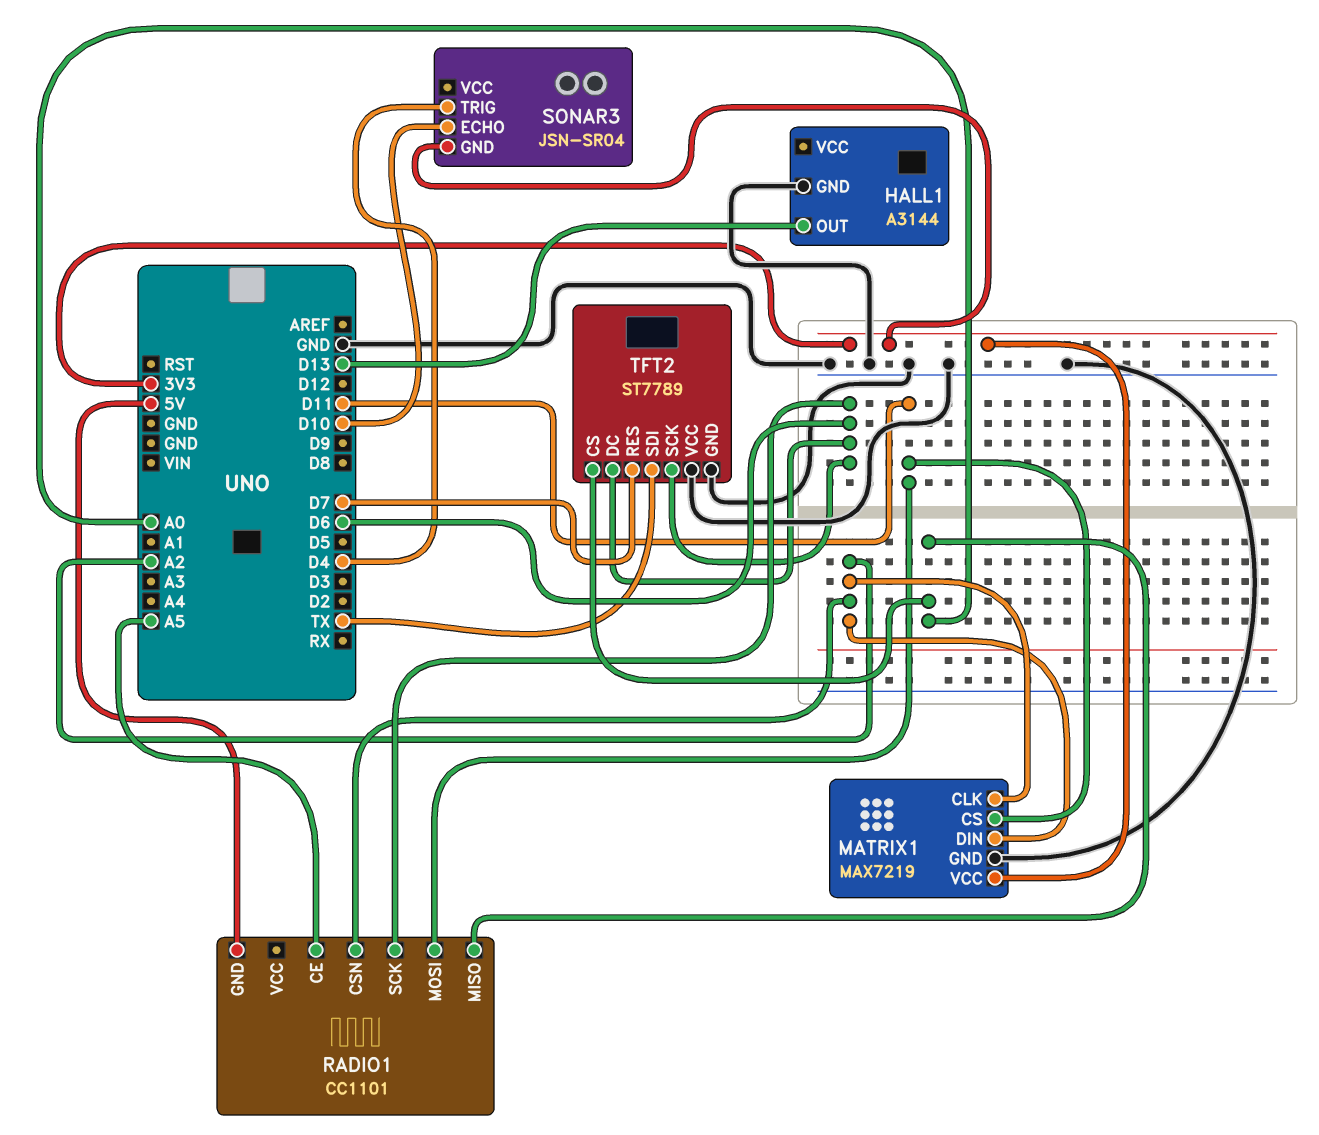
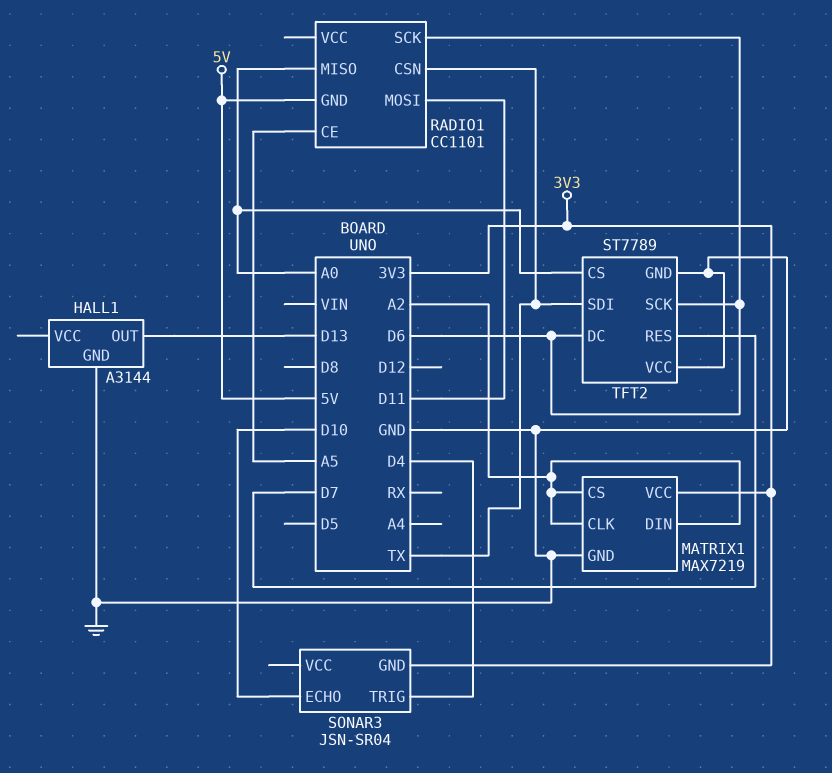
MATRIX1 pin CS: D11 -> A2
RADIO1 pin CSN: A2 -> TX

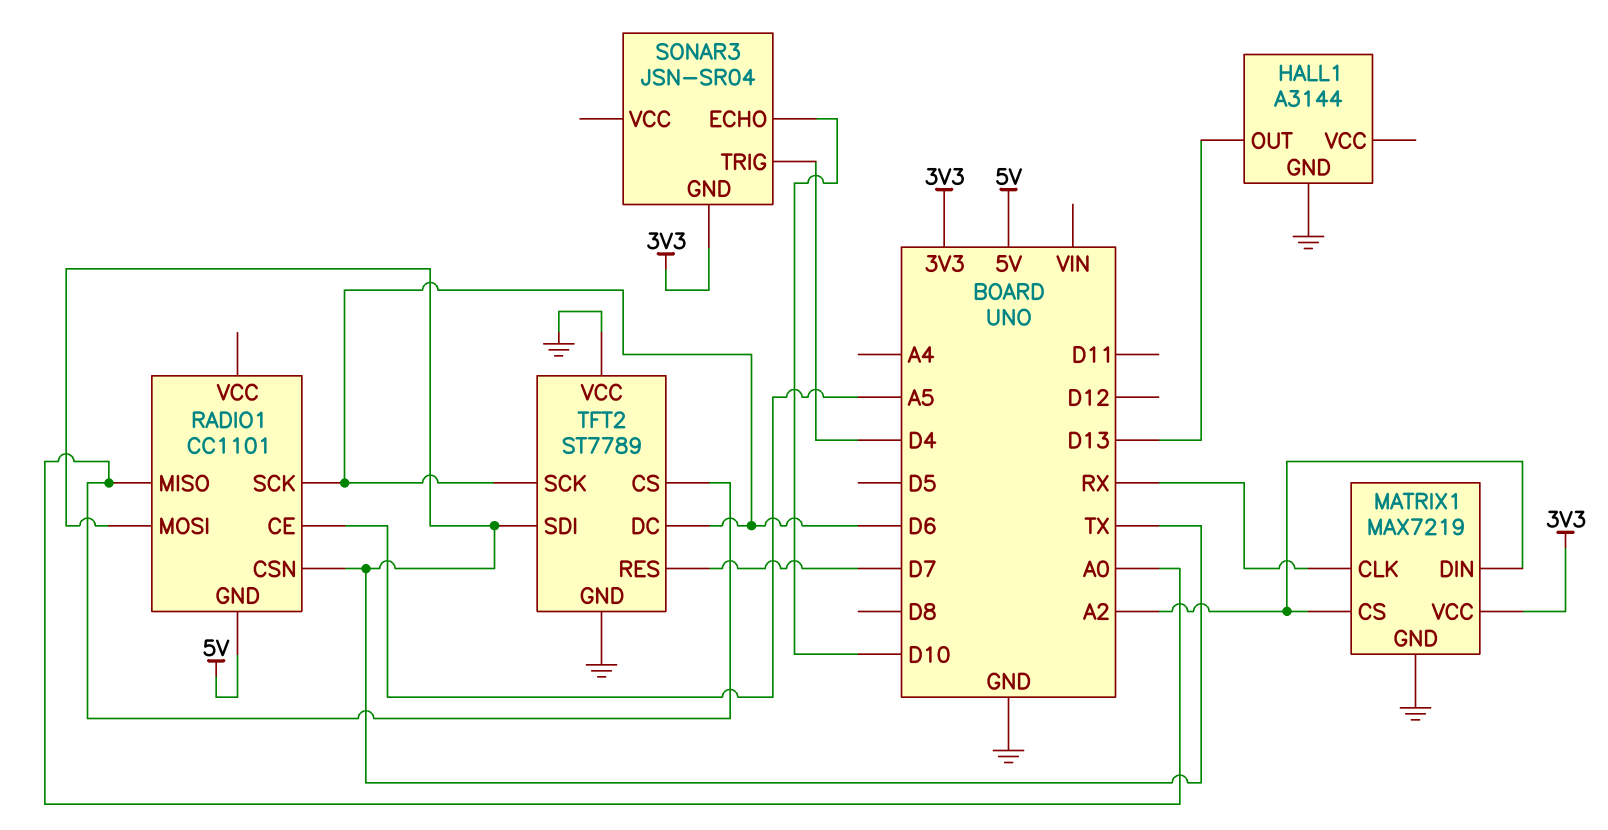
MATRIX1 pin CLK: A2 -> RX
RADIO1 pin MOSI: D11 -> TX

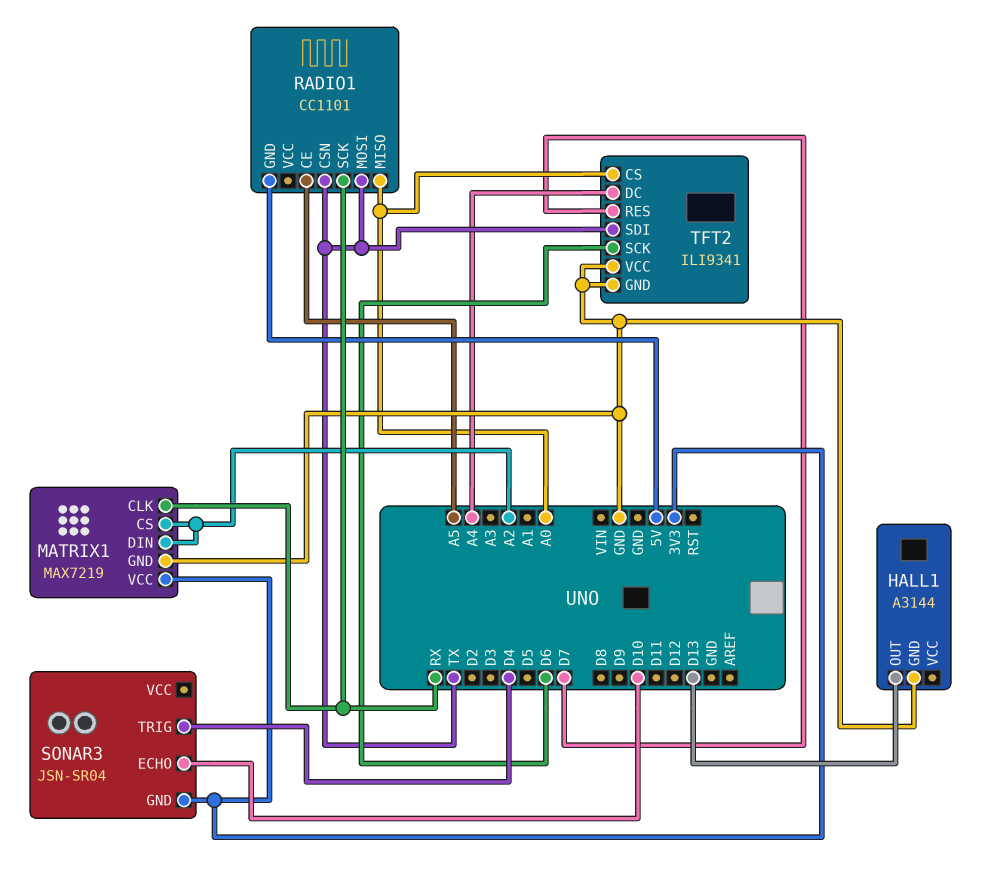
RADIO1 pin SCK: D6 -> RX
TFT2: ST7789 -> ILI9341
TFT2 pin DC: D6 -> A4

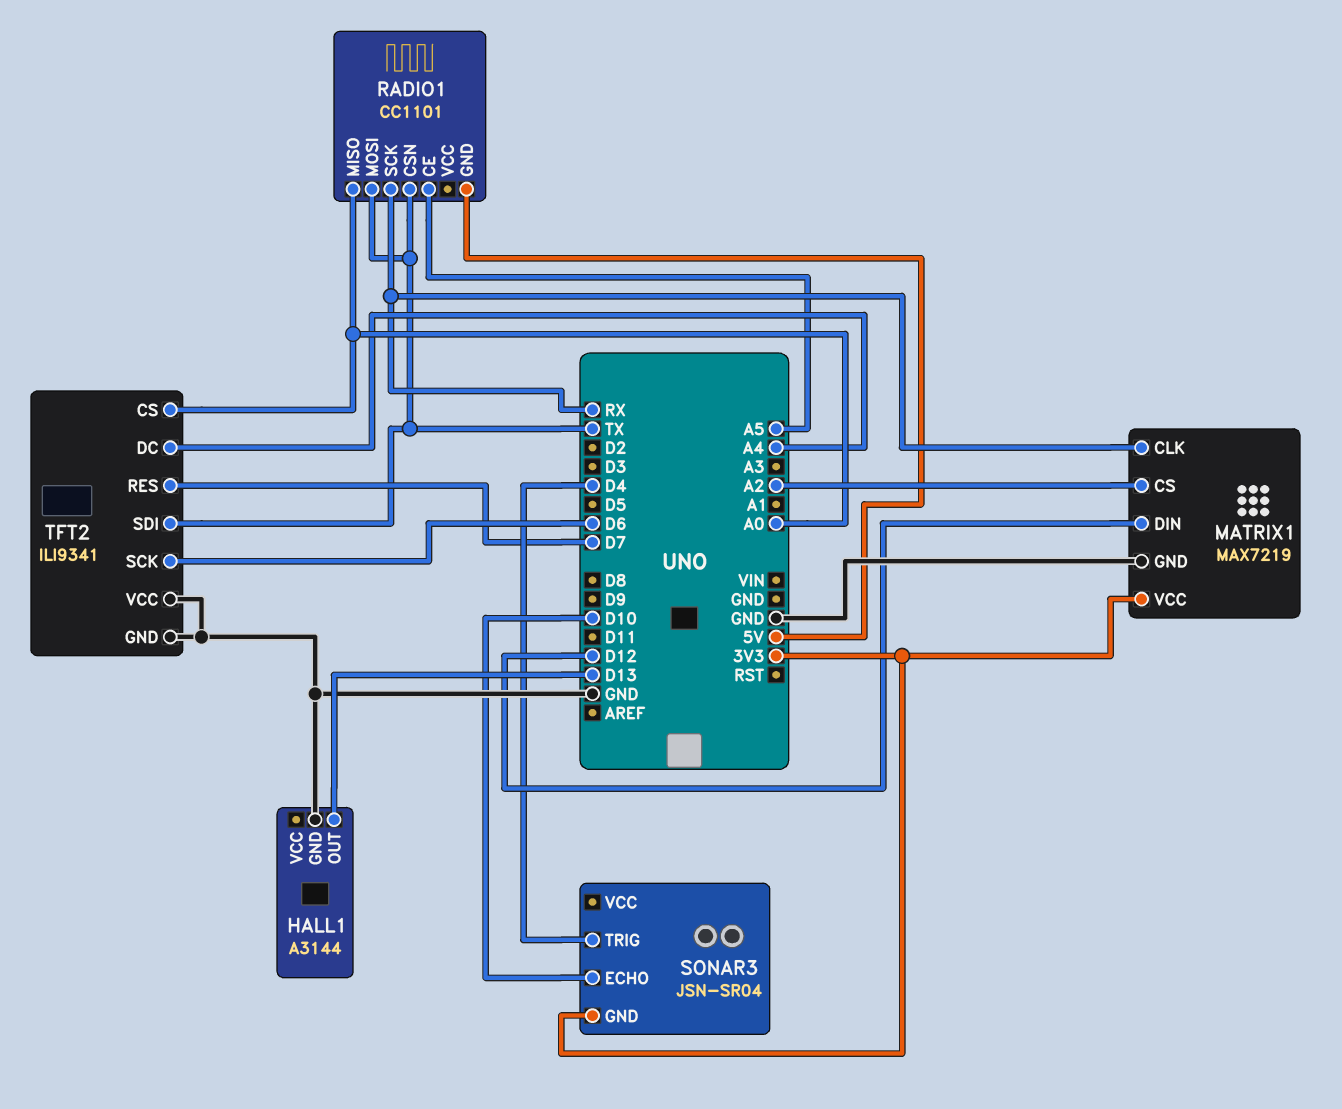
MATRIX1 pin DIN: A2 -> D12

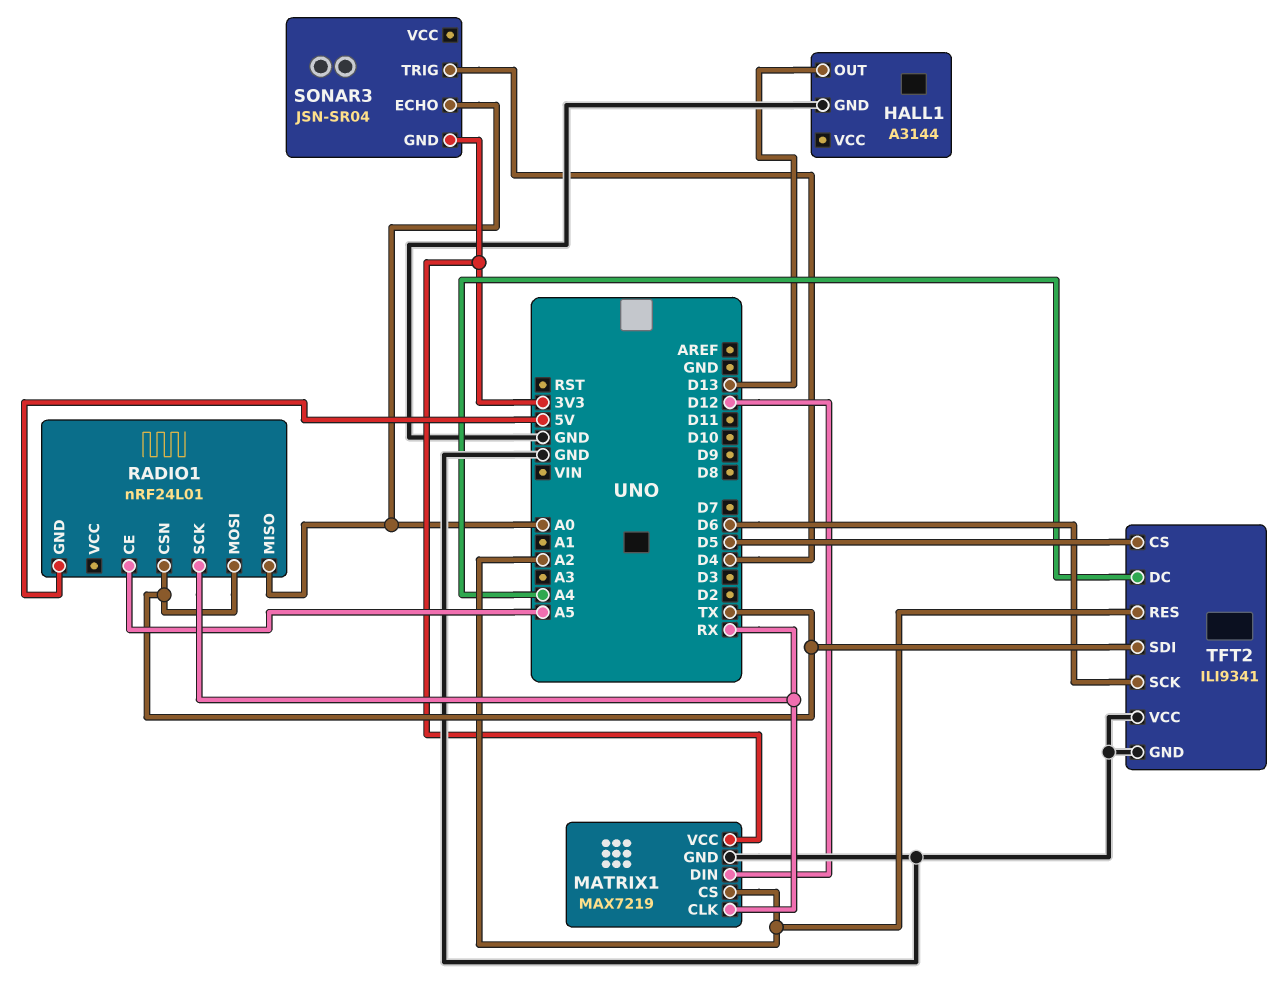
RADIO1: CC1101 -> nRF24L01
SONAR3 pin ECHO: D10 -> A0
TFT2 pin CS: A0 -> D5
TFT2 pin RES: D7 -> A2

